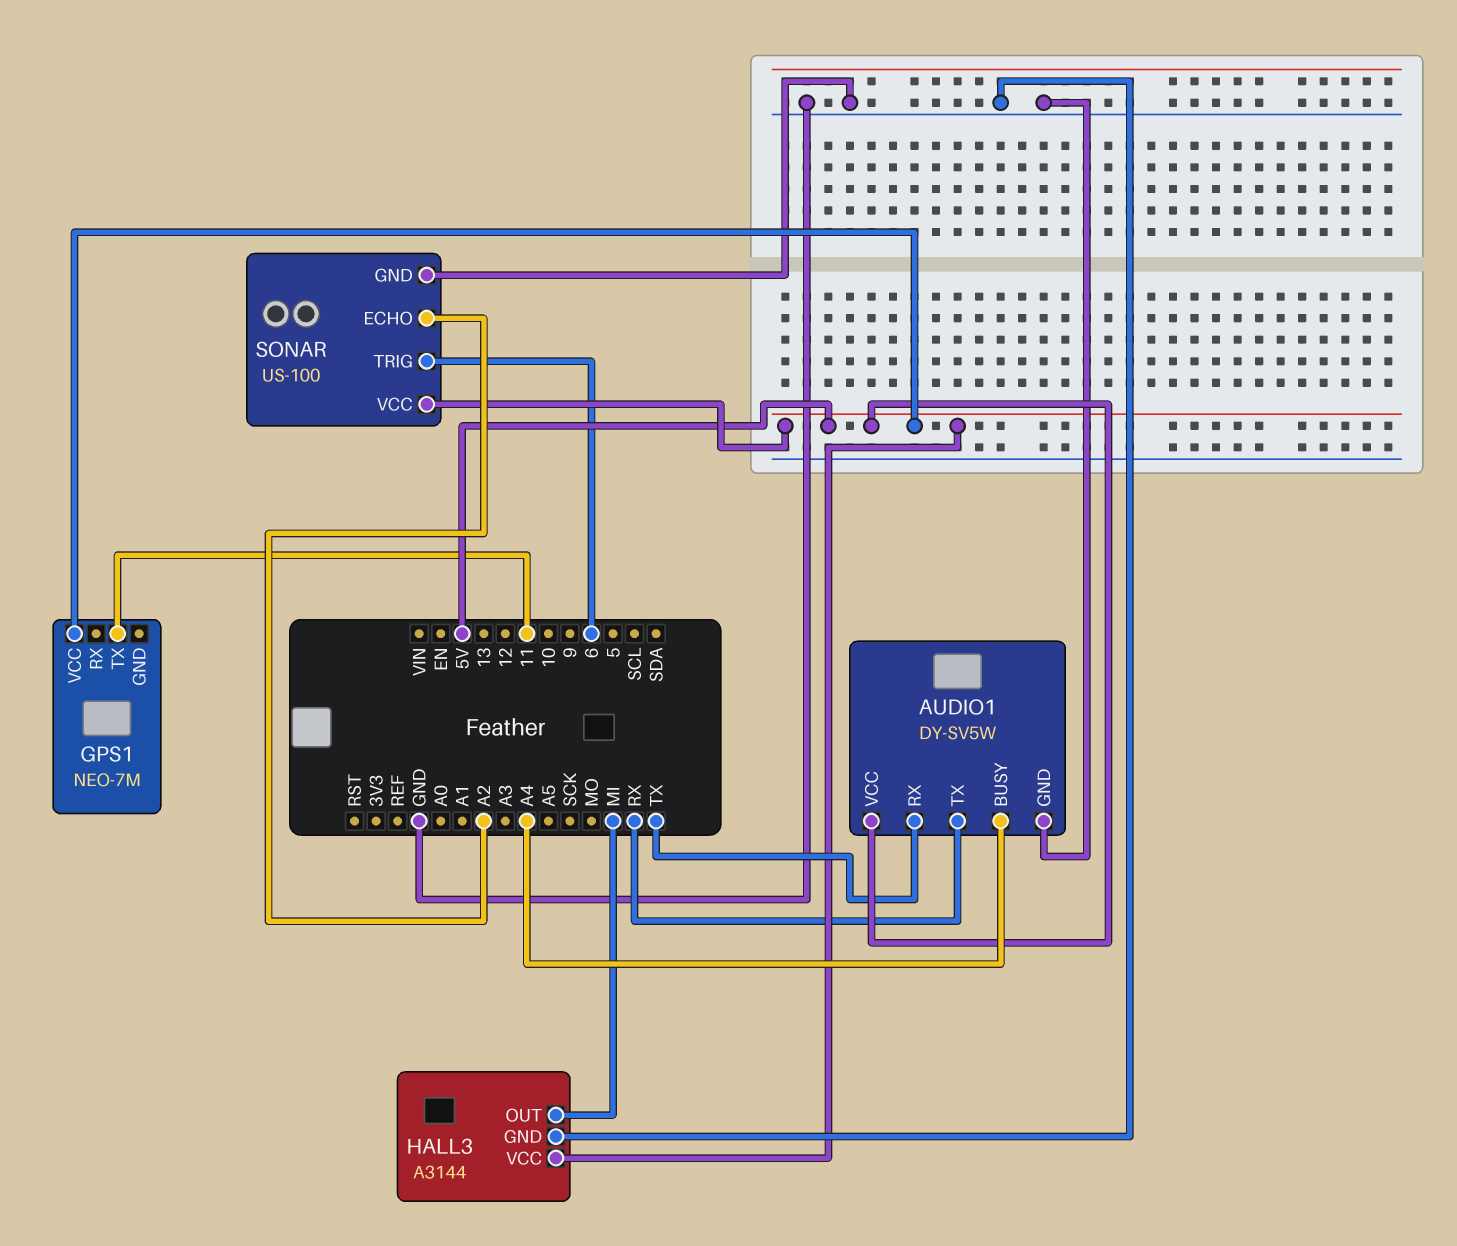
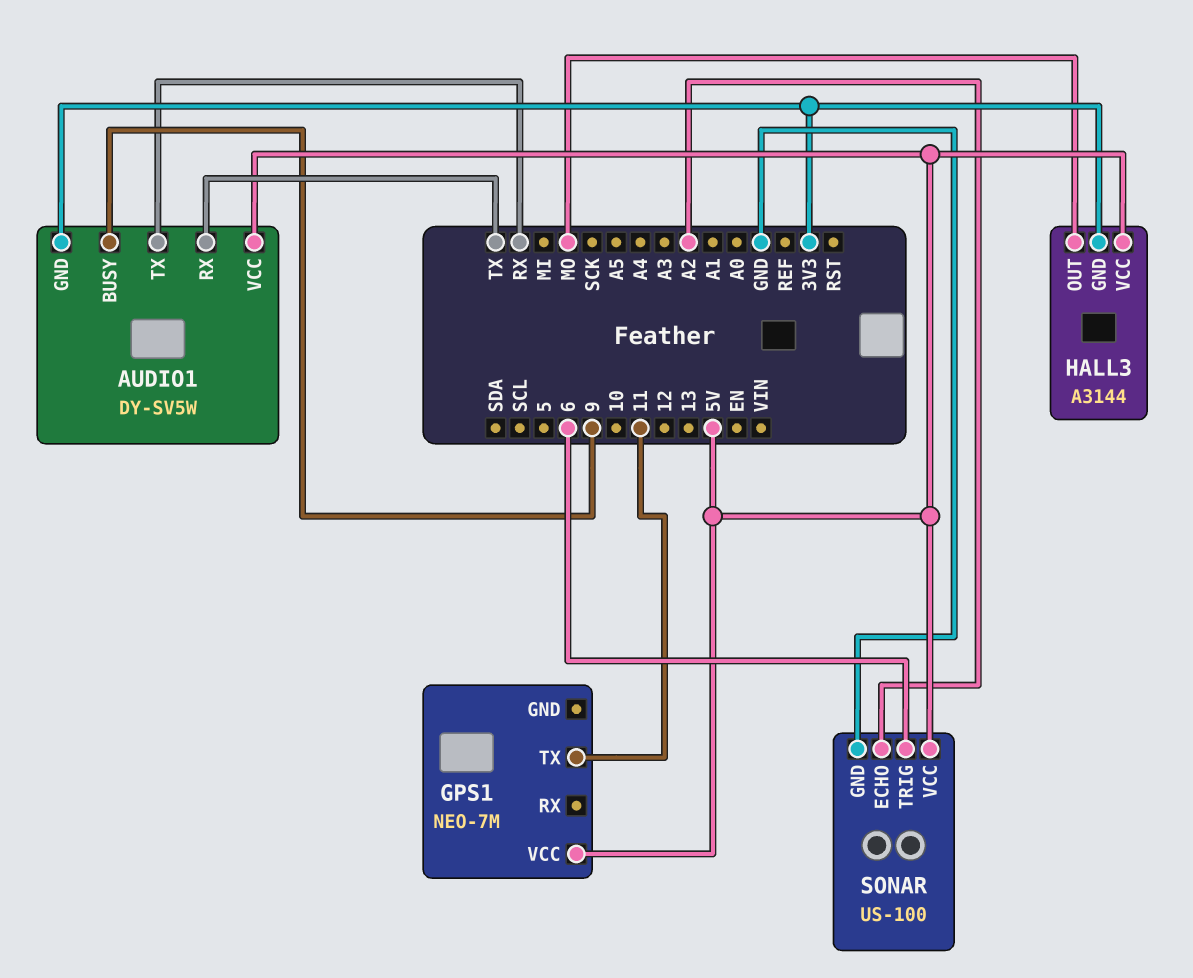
AUDIO1 pin BUSY: A4 -> 9
AUDIO1 pin GND: GND -> 3V3
HALL3 pin GND: GND -> 3V3
HALL3 pin OUT: MI -> MO

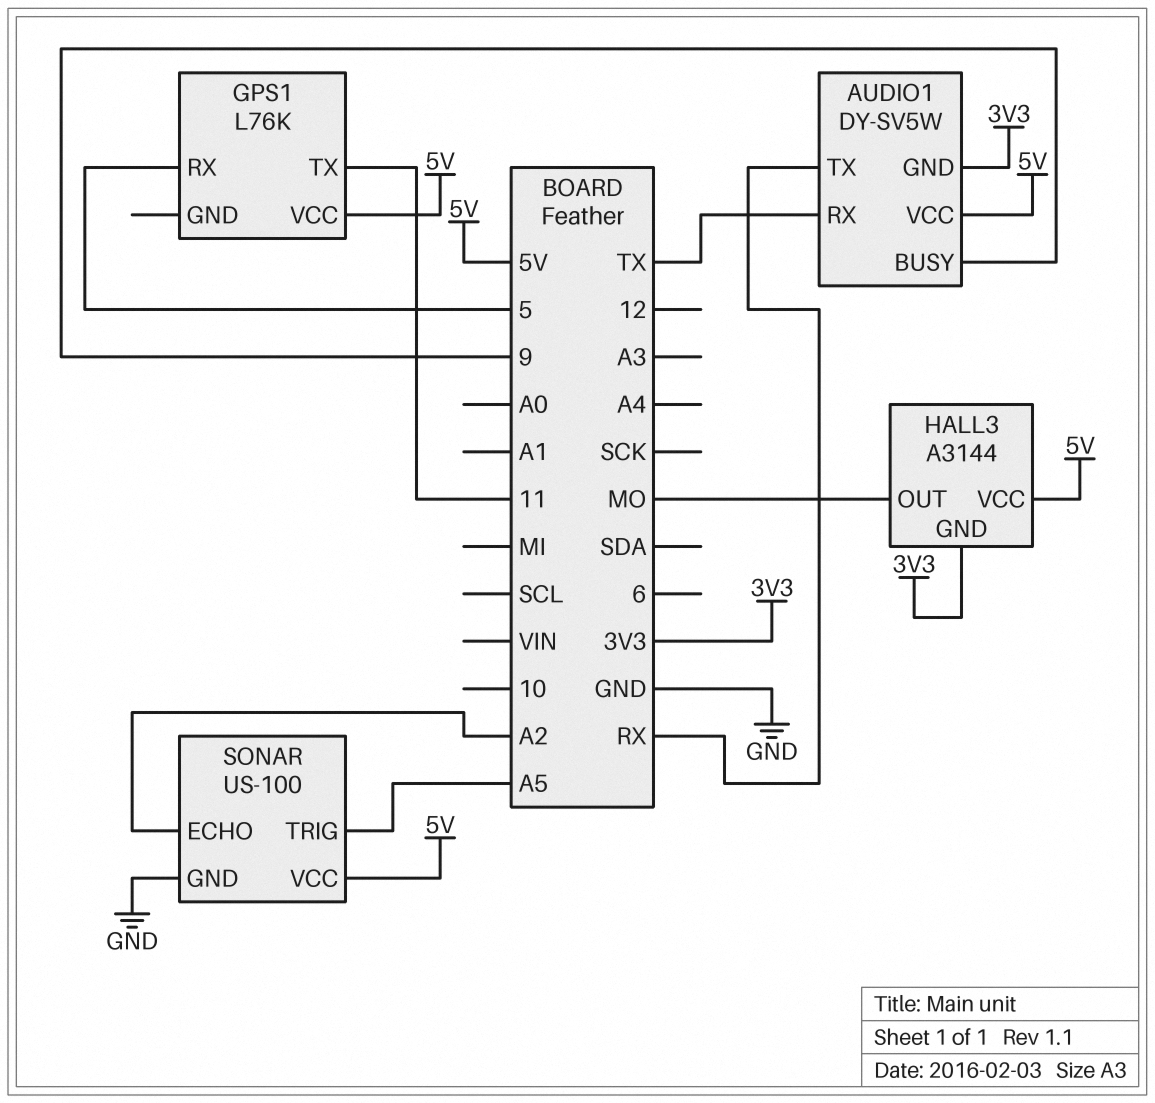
GPS1: NEO-7M -> L76K
GPS1 pin RX: none -> 5
SONAR pin TRIG: 6 -> A5

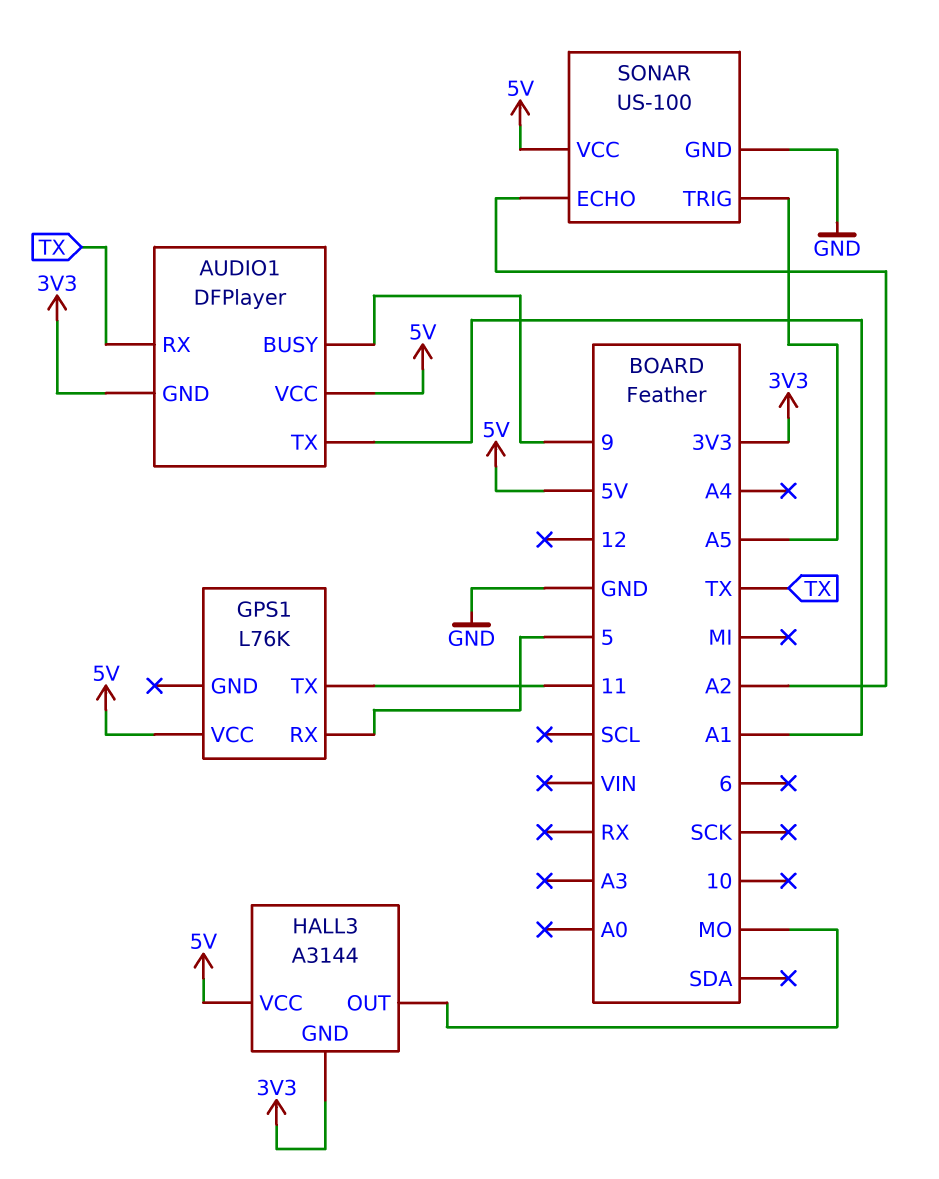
AUDIO1: DY-SV5W -> DFPlayer
AUDIO1 pin TX: RX -> A1

